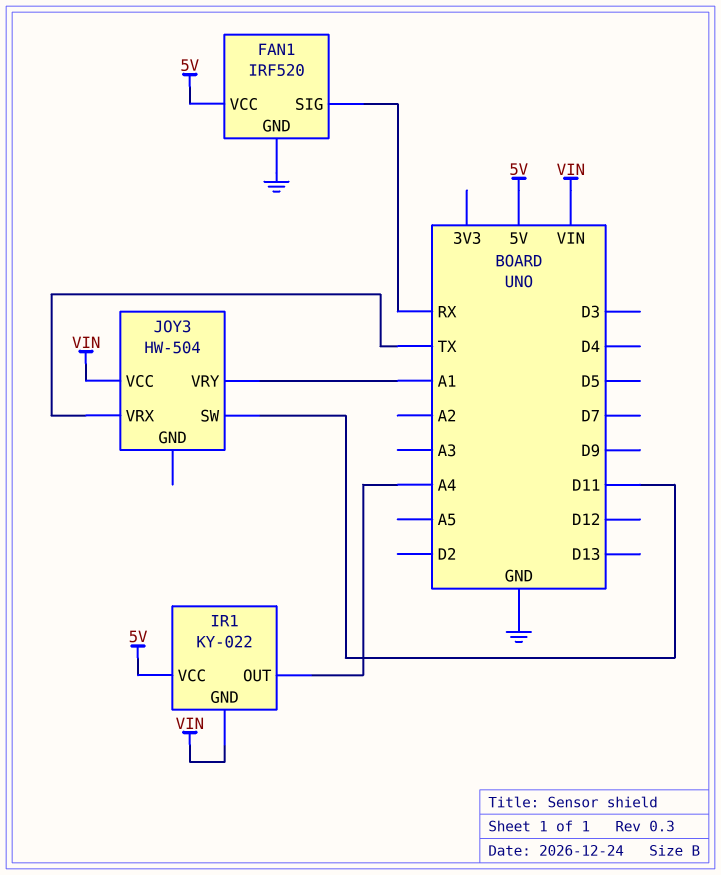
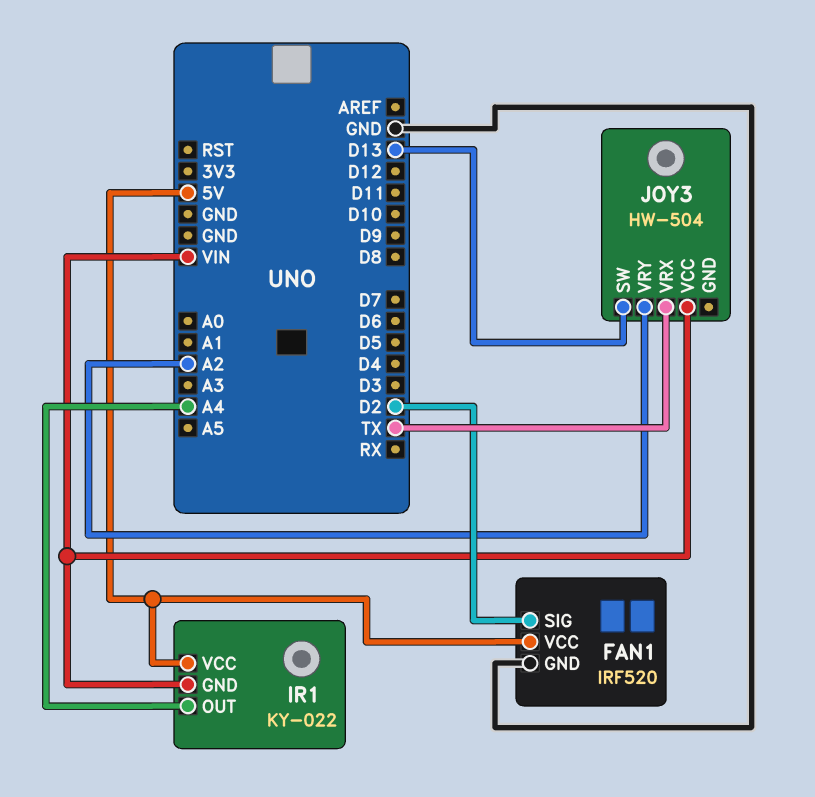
FAN1 pin SIG: RX -> D2
JOY3 pin SW: D11 -> D13
JOY3 pin VRY: A1 -> A2

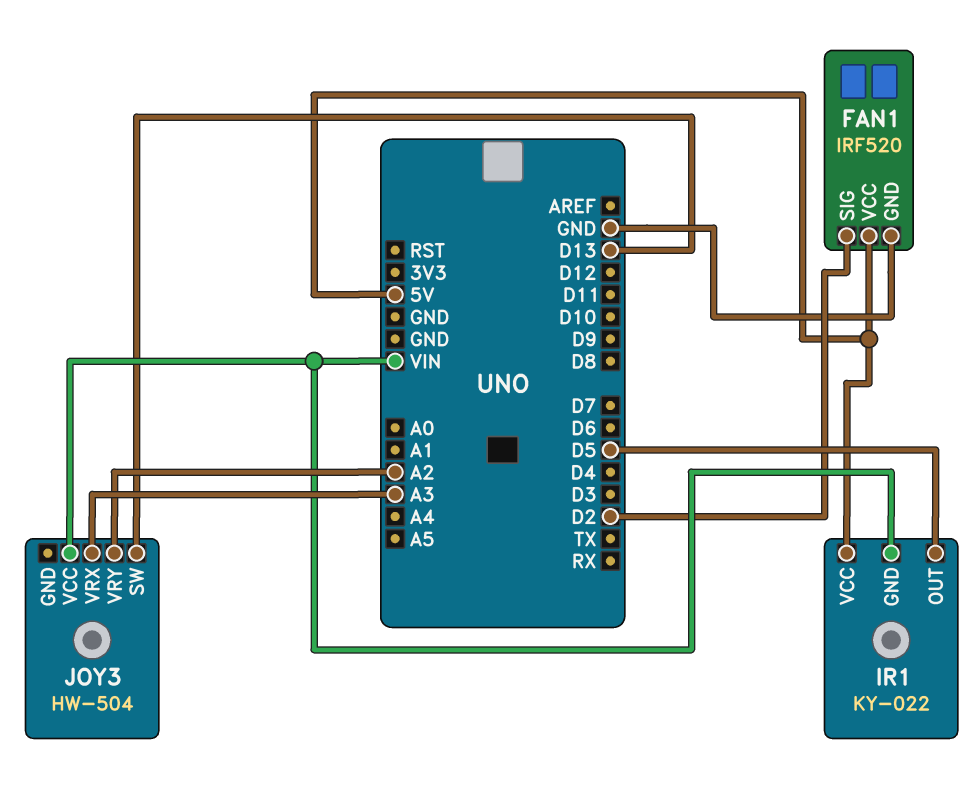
IR1 pin OUT: A4 -> D5
JOY3 pin VRX: TX -> A3

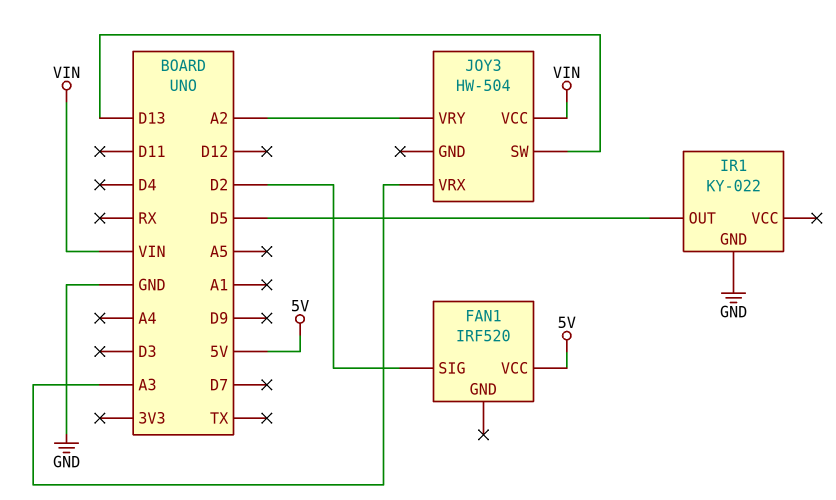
FAN1 pin GND: GND -> none
IR1 pin GND: VIN -> GND
IR1 pin VCC: 5V -> none

